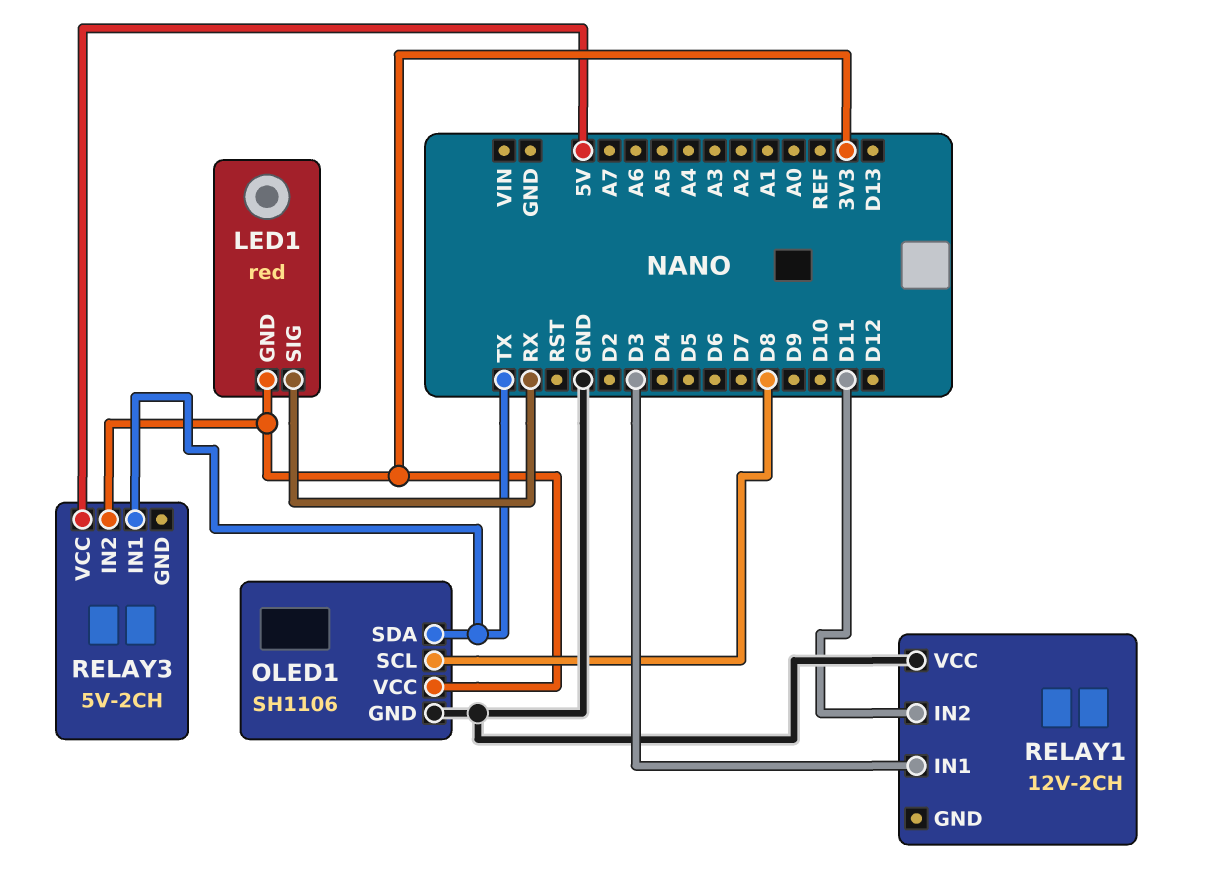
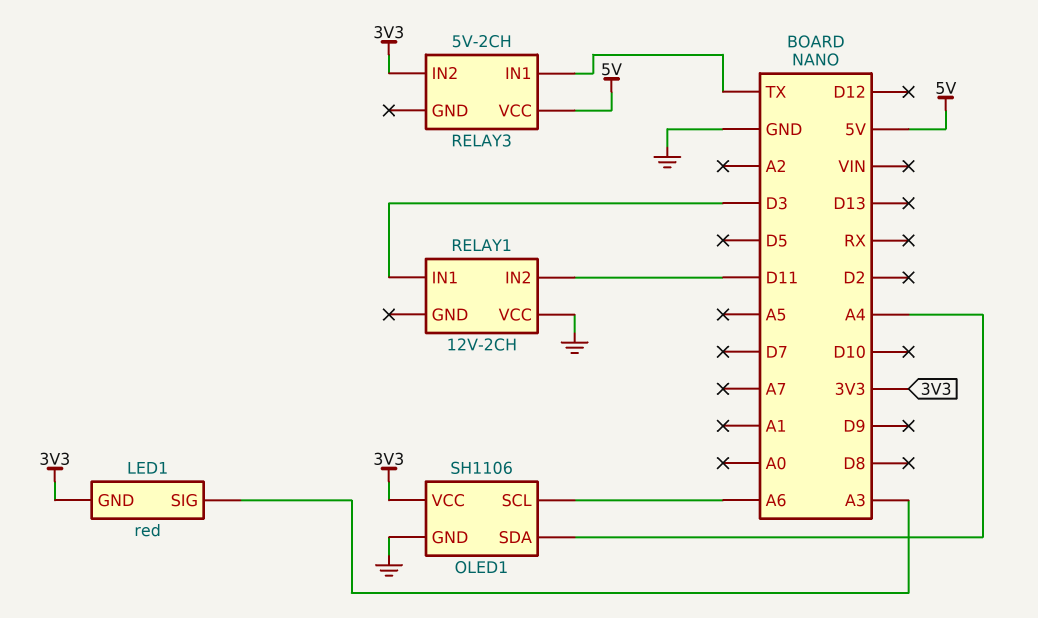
LED1 pin SIG: RX -> A3
OLED1 pin SCL: D8 -> A6
OLED1 pin SDA: TX -> A4

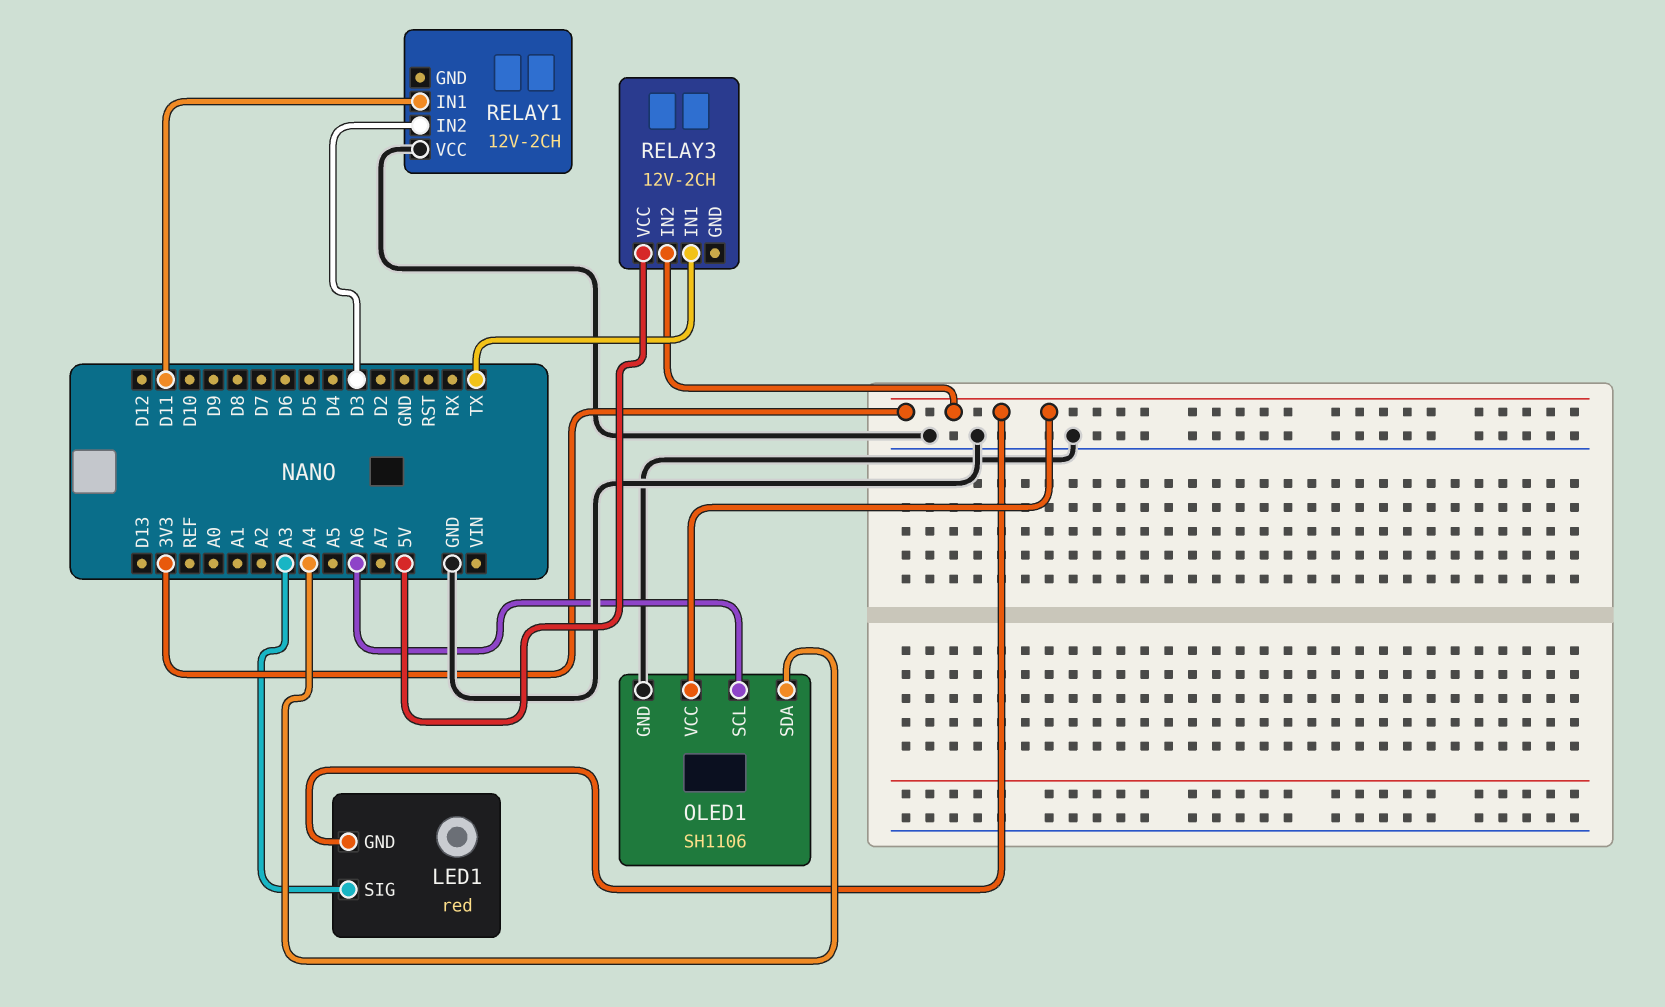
RELAY1 pin IN1: D3 -> D11
RELAY1 pin IN2: D11 -> D3
RELAY3: 5V-2CH -> 12V-2CH

